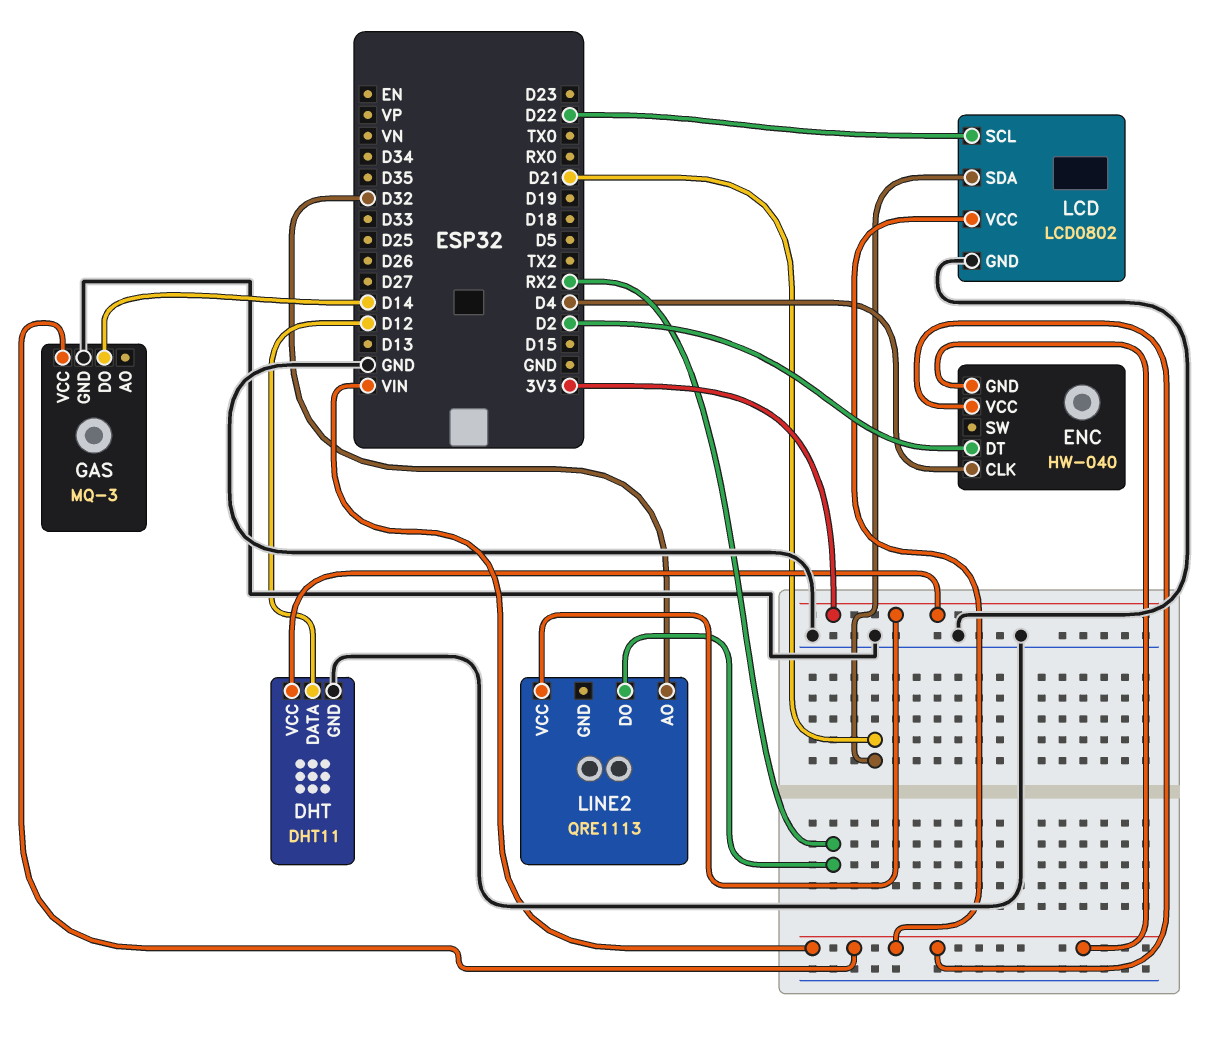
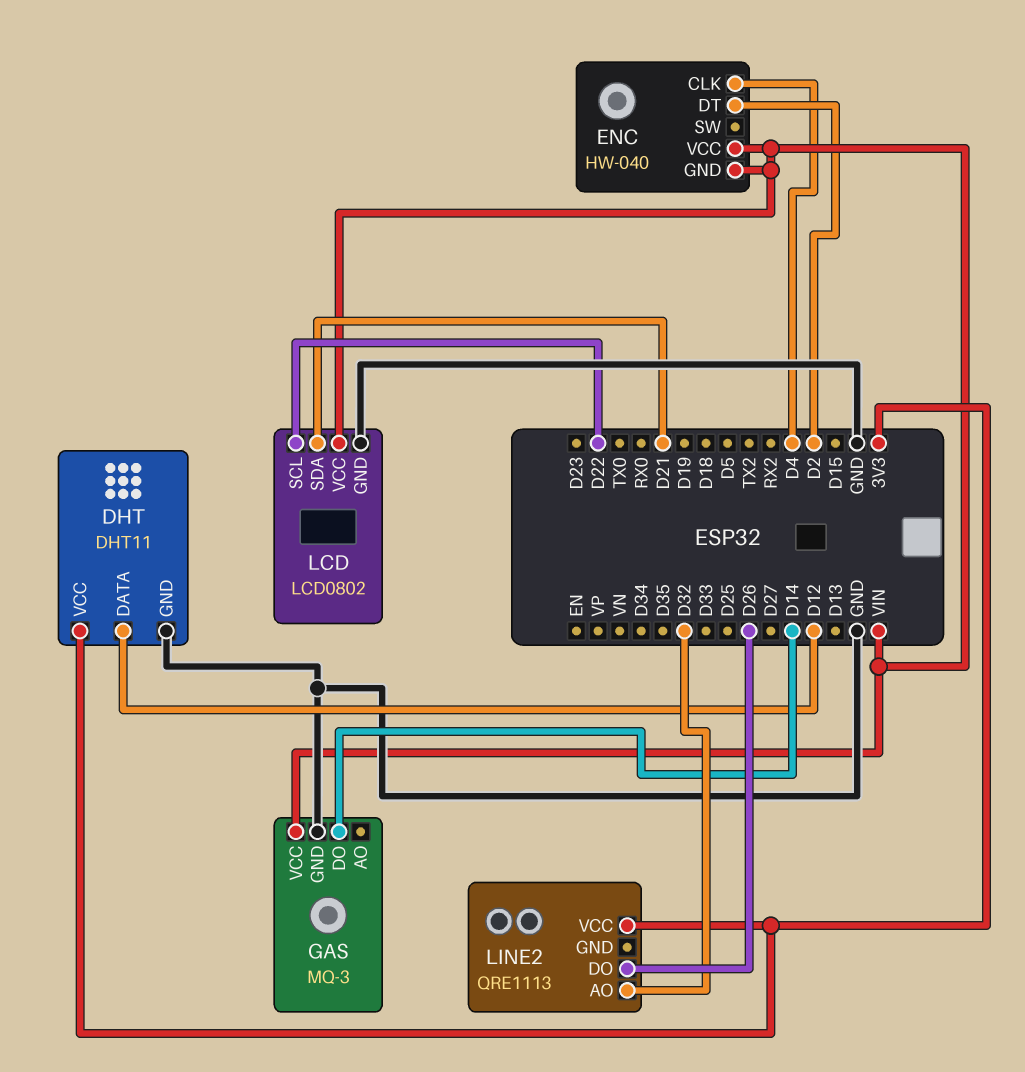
LINE2 pin DO: RX2 -> D26

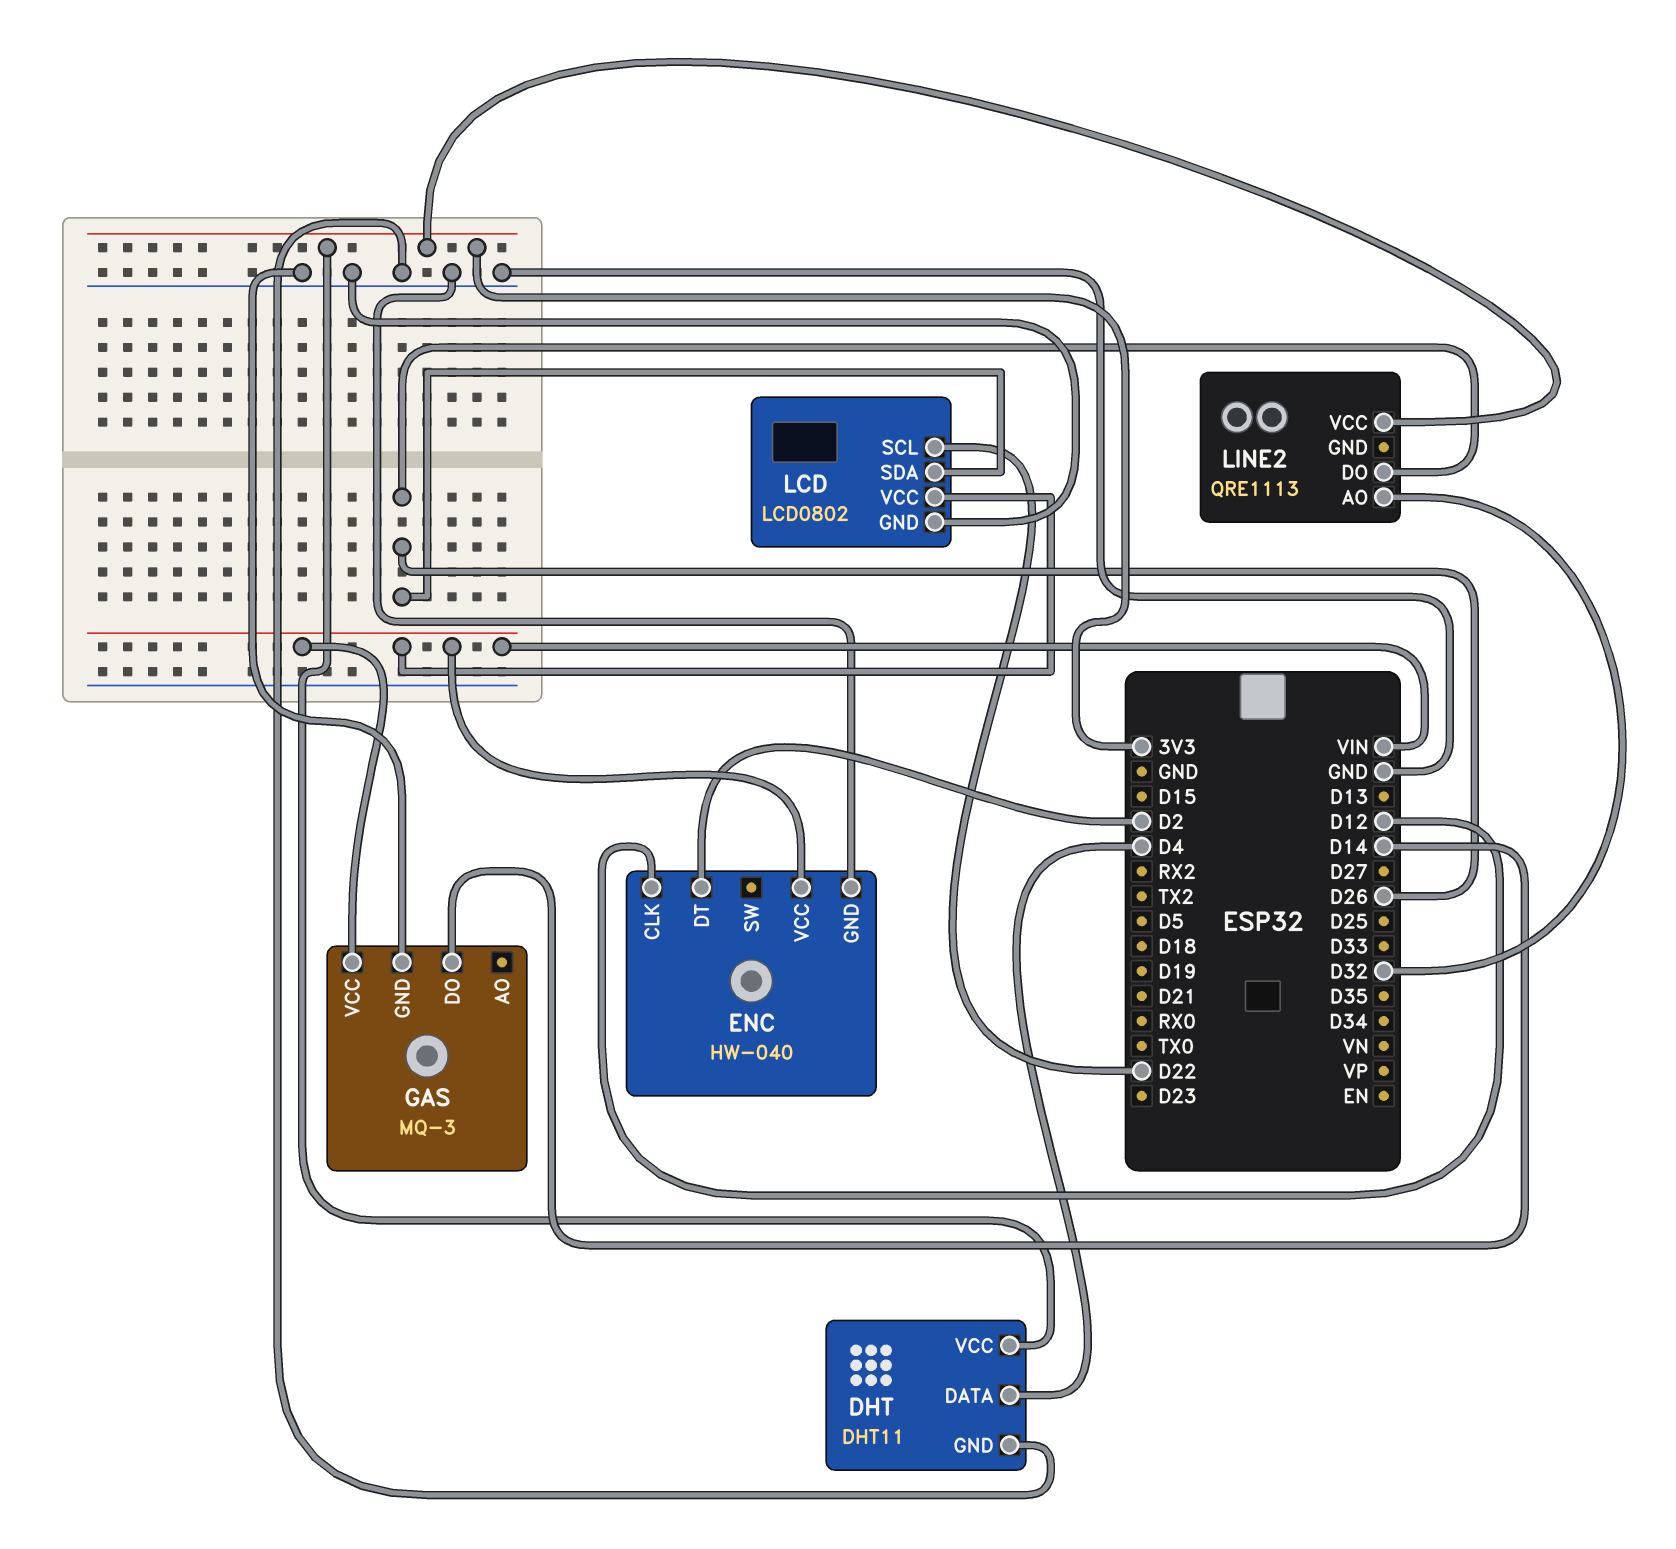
DHT pin DATA: D12 -> D4
ENC pin CLK: D4 -> D12
ENC pin GND: VIN -> GND
LCD pin SDA: D21 -> D26

